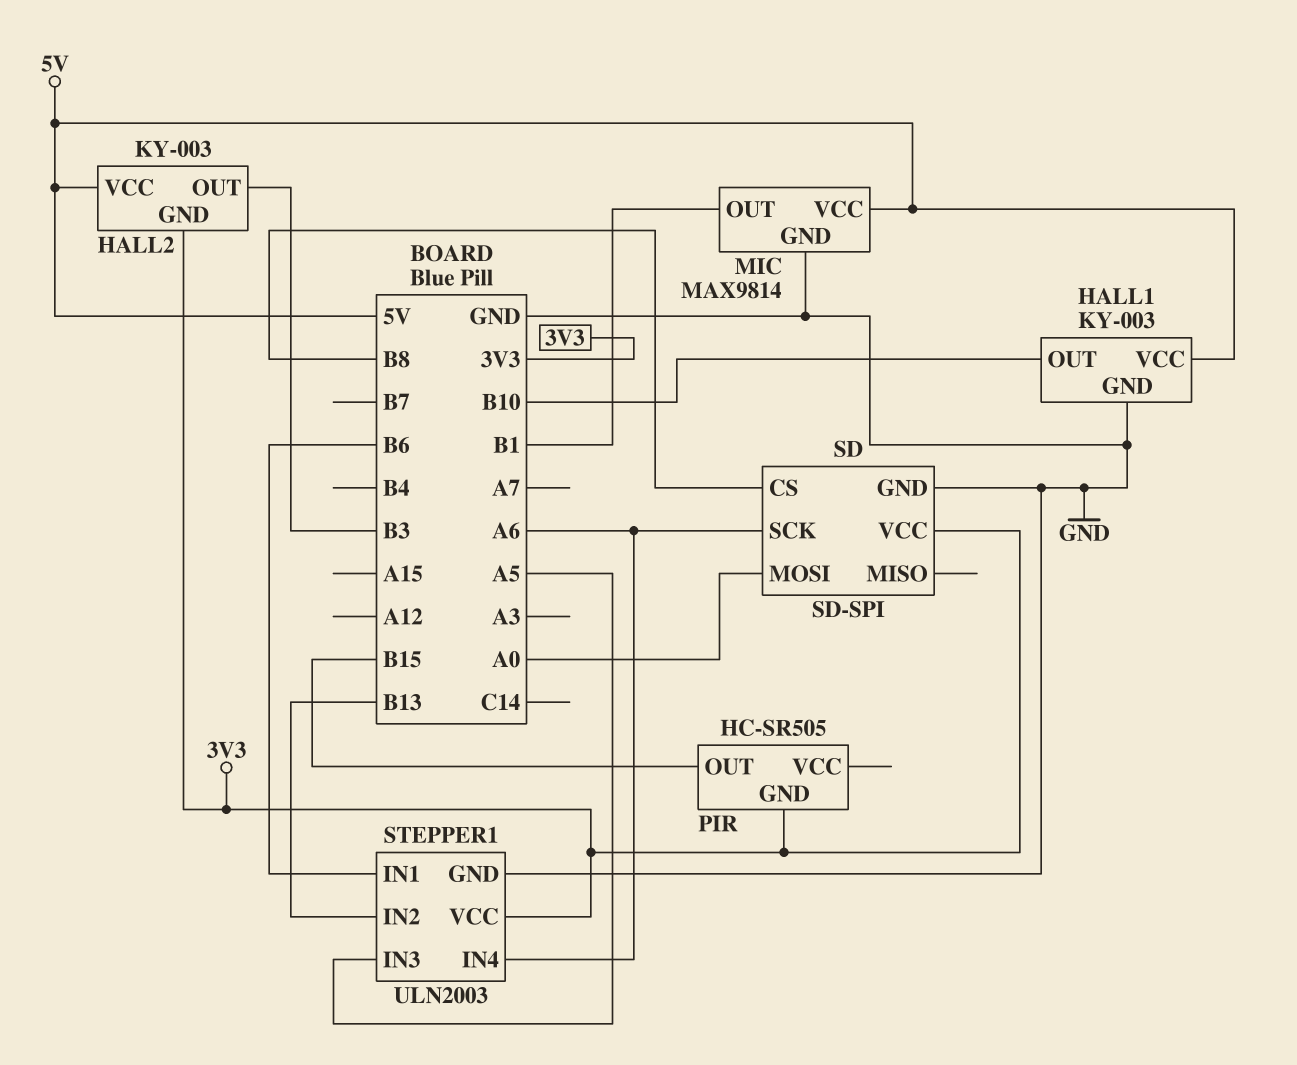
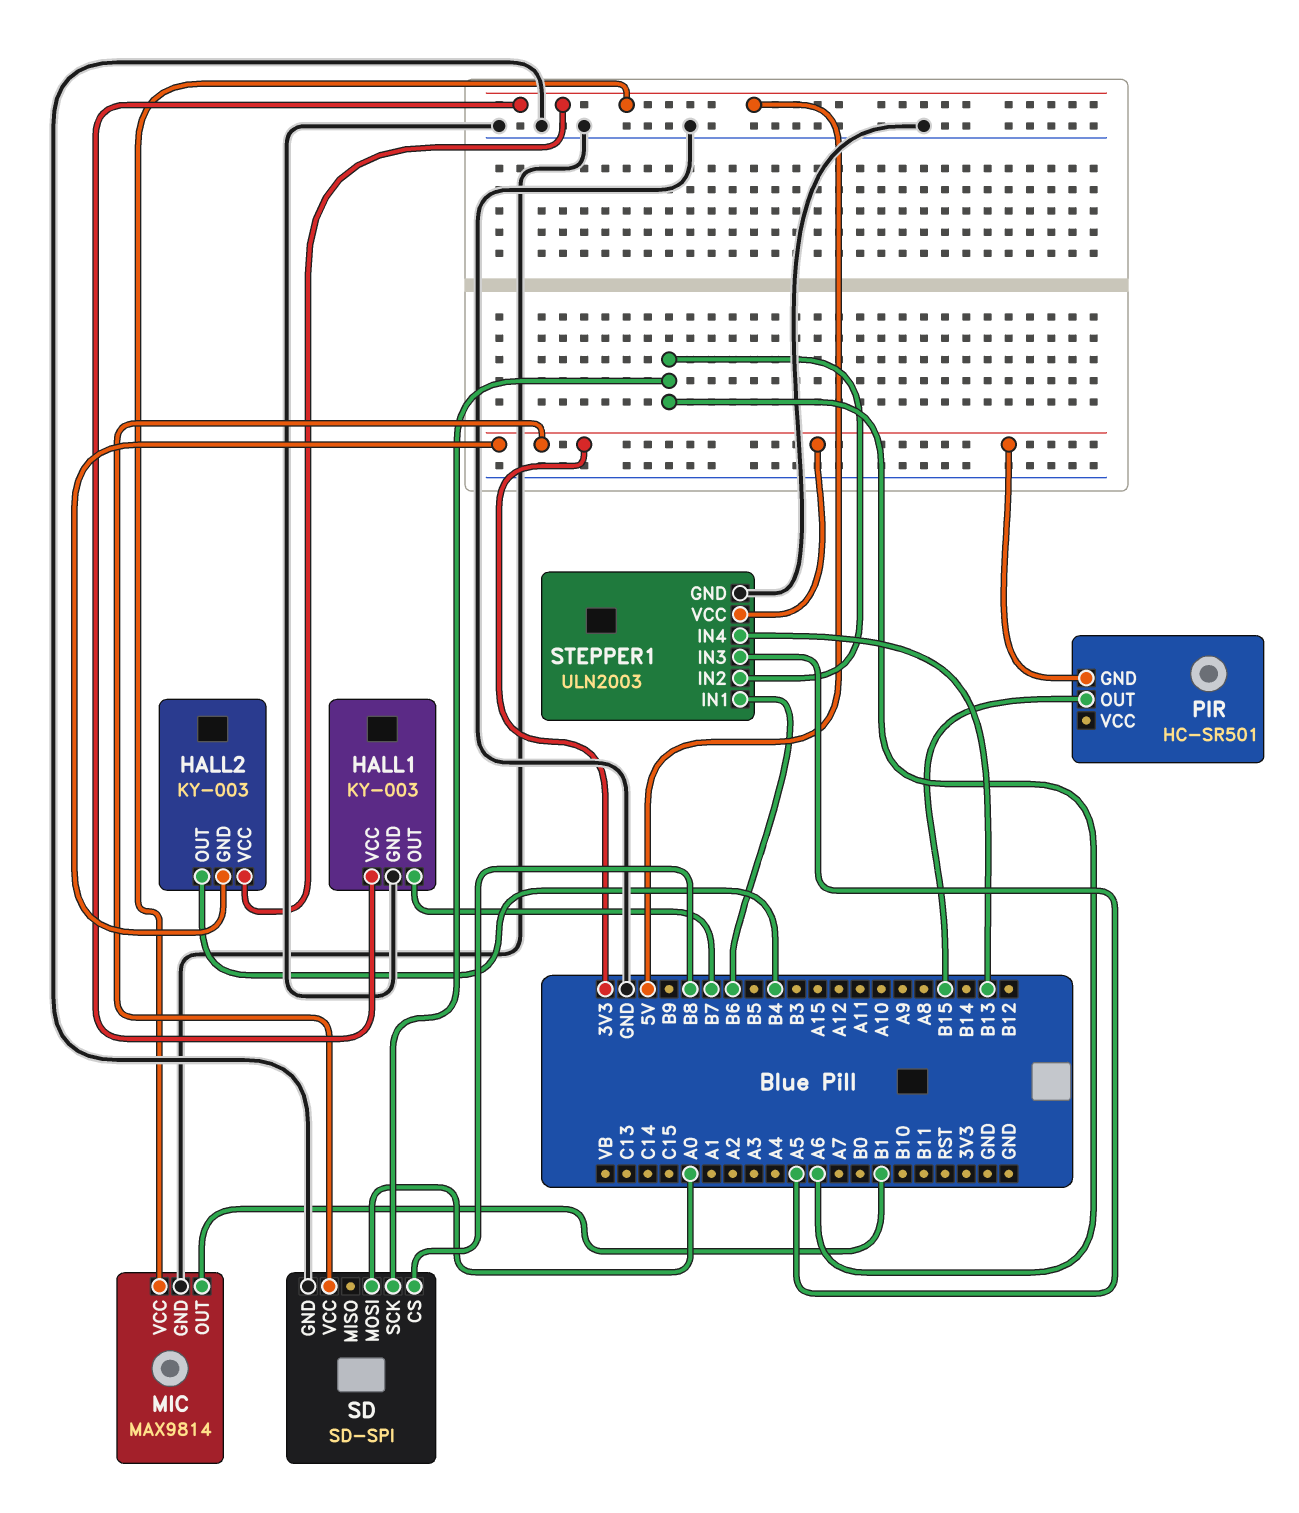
HALL1 pin OUT: B10 -> B7
HALL2 pin OUT: B3 -> B4
PIR: HC-SR505 -> HC-SR501
STEPPER1 pin IN2: B13 -> A6
STEPPER1 pin IN4: A6 -> B13

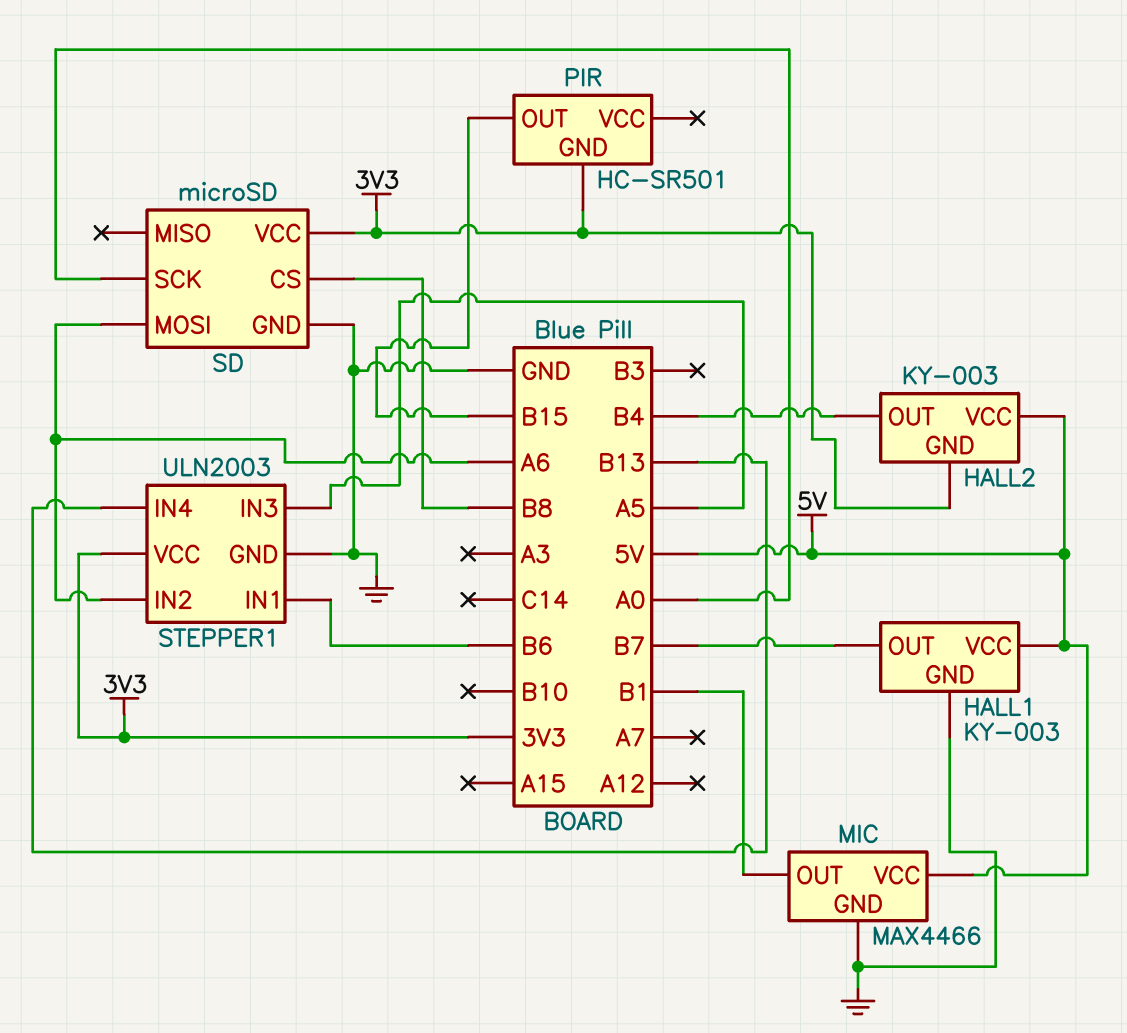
MIC: MAX9814 -> MAX4466
SD: SD-SPI -> microSD
SD pin MOSI: A0 -> A6
SD pin SCK: A6 -> A0

